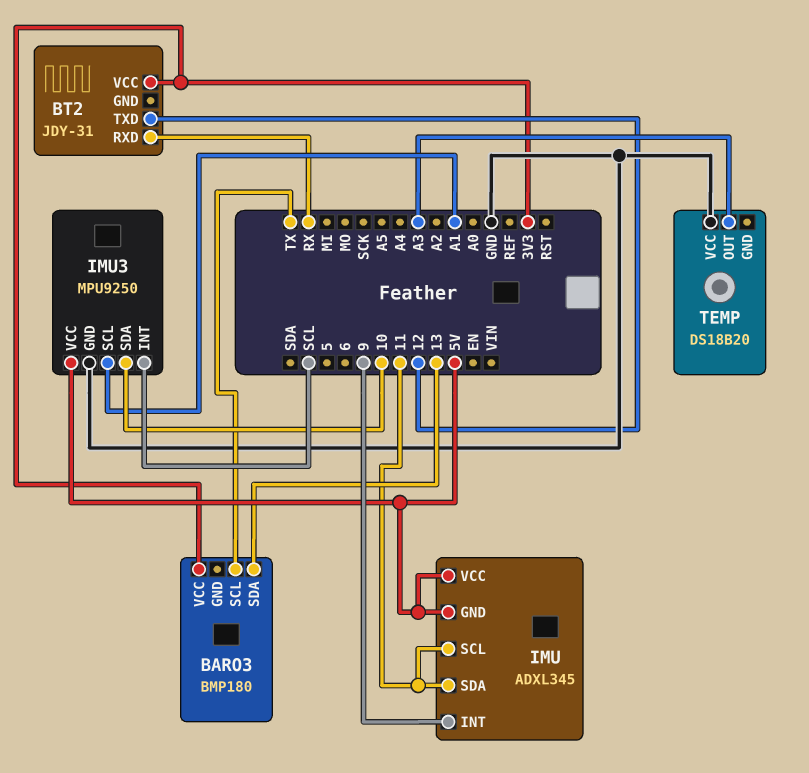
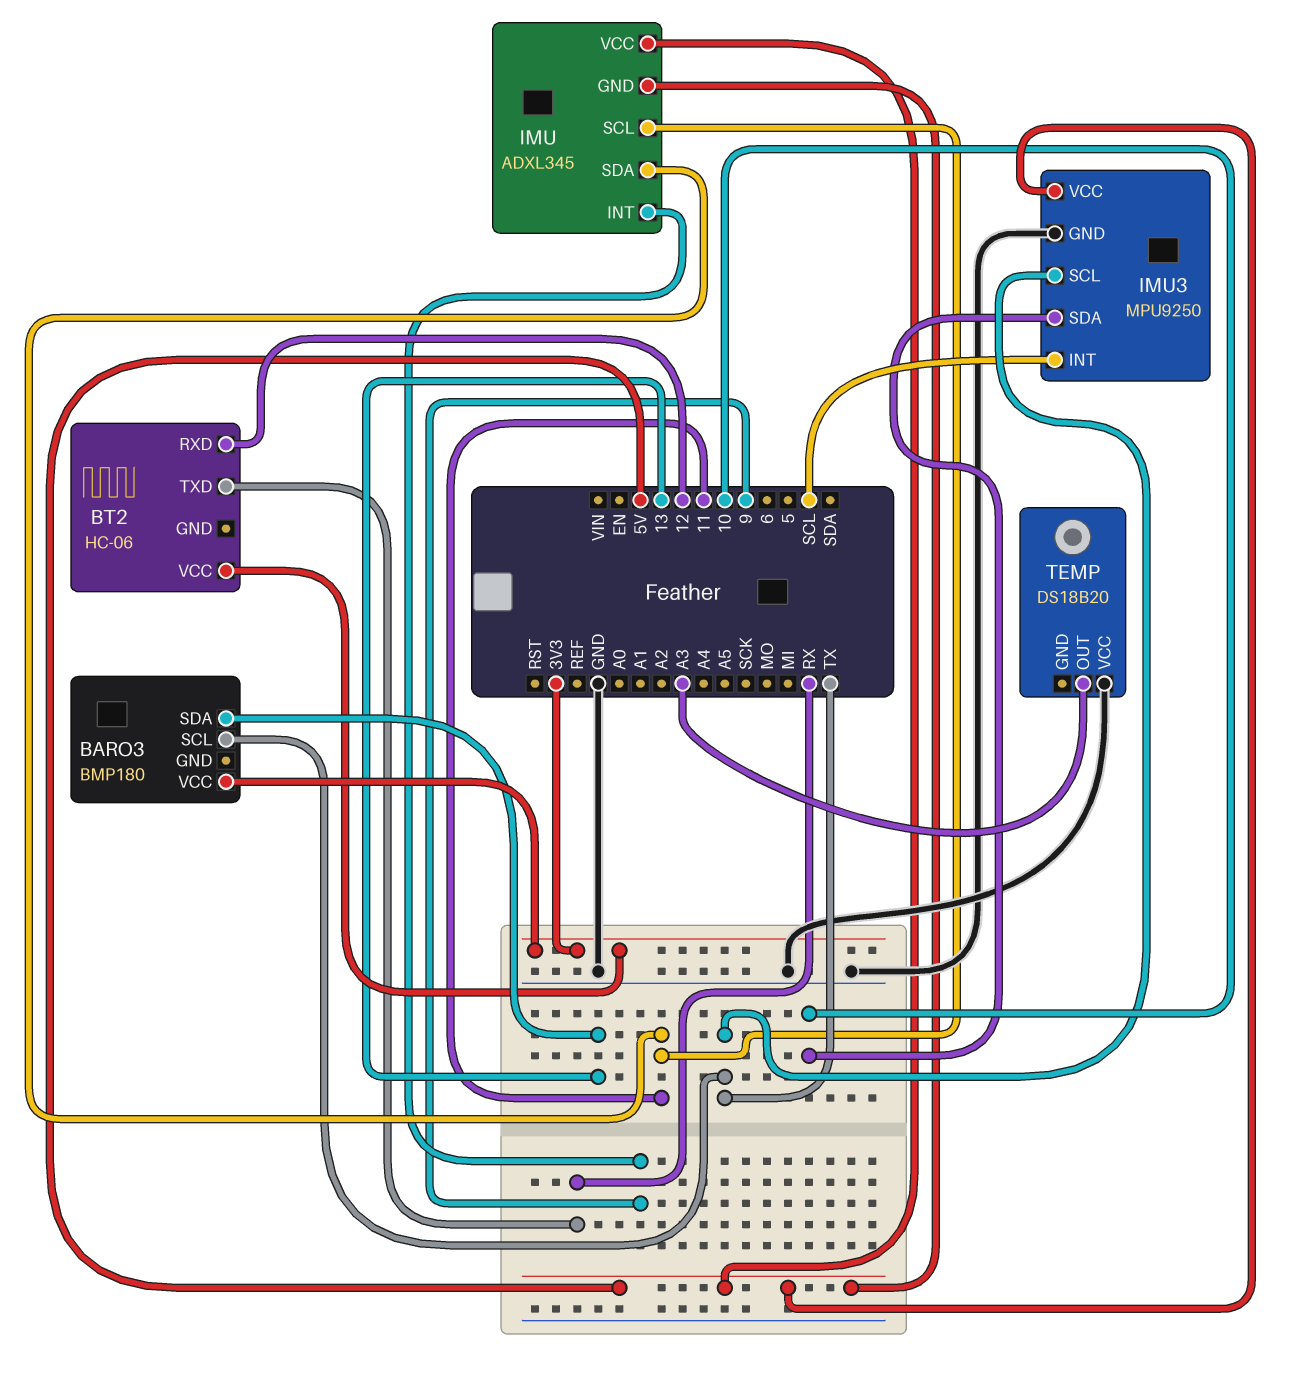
BT2: JDY-31 -> HC-06
BT2 pin RXD: RX -> 12
BT2 pin TXD: 12 -> RX
IMU3 pin SCL: A1 -> TX

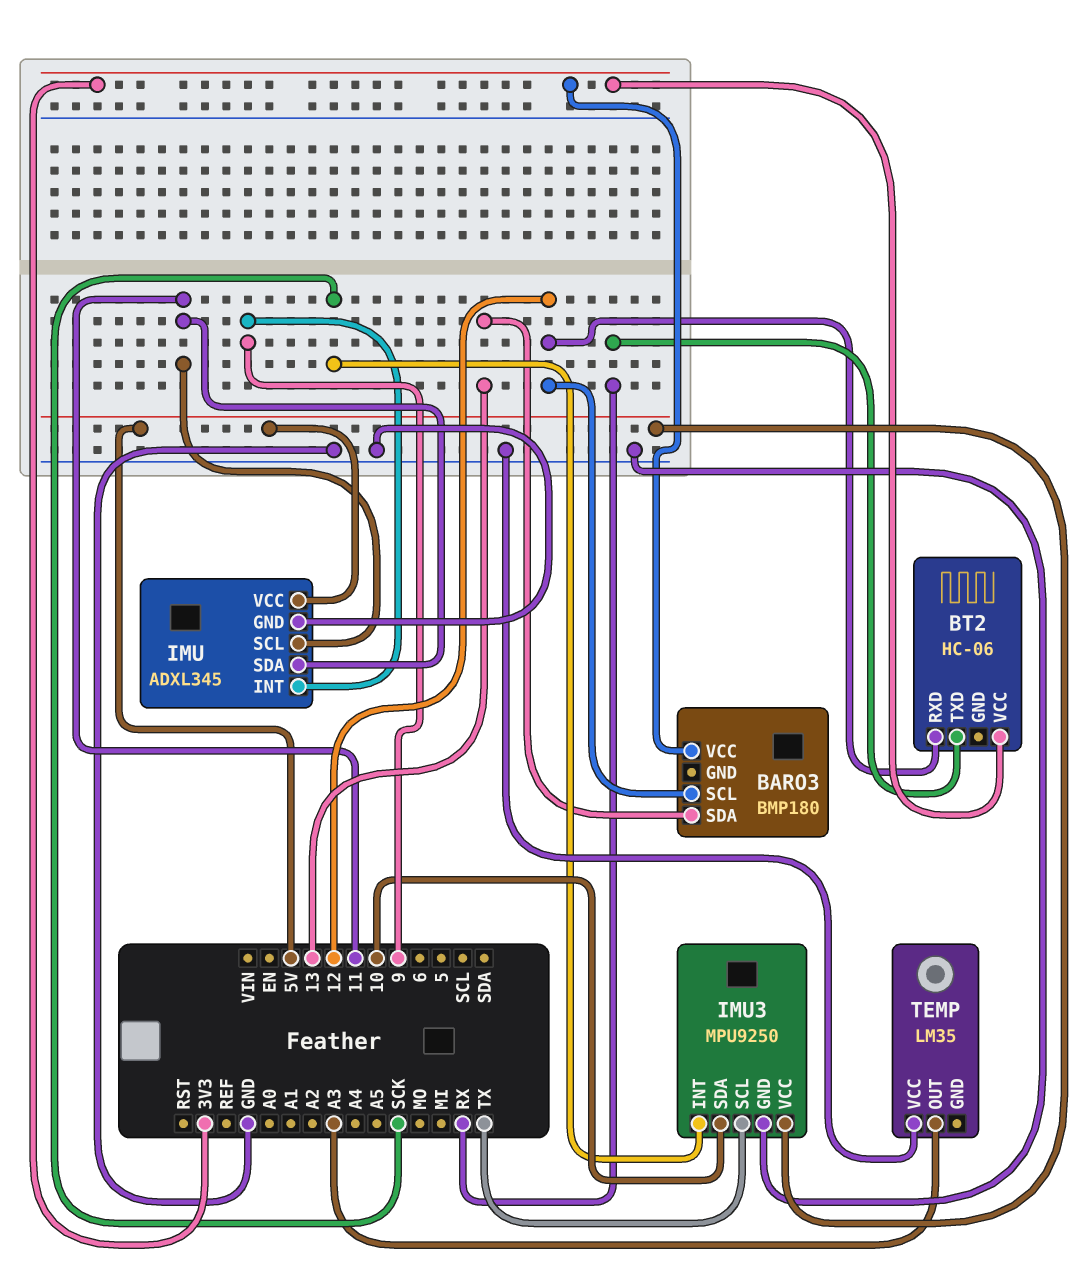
BARO3 pin SCL: TX -> 12
IMU pin GND: 5V -> GND
IMU3 pin INT: SCL -> SCK
TEMP: DS18B20 -> LM35

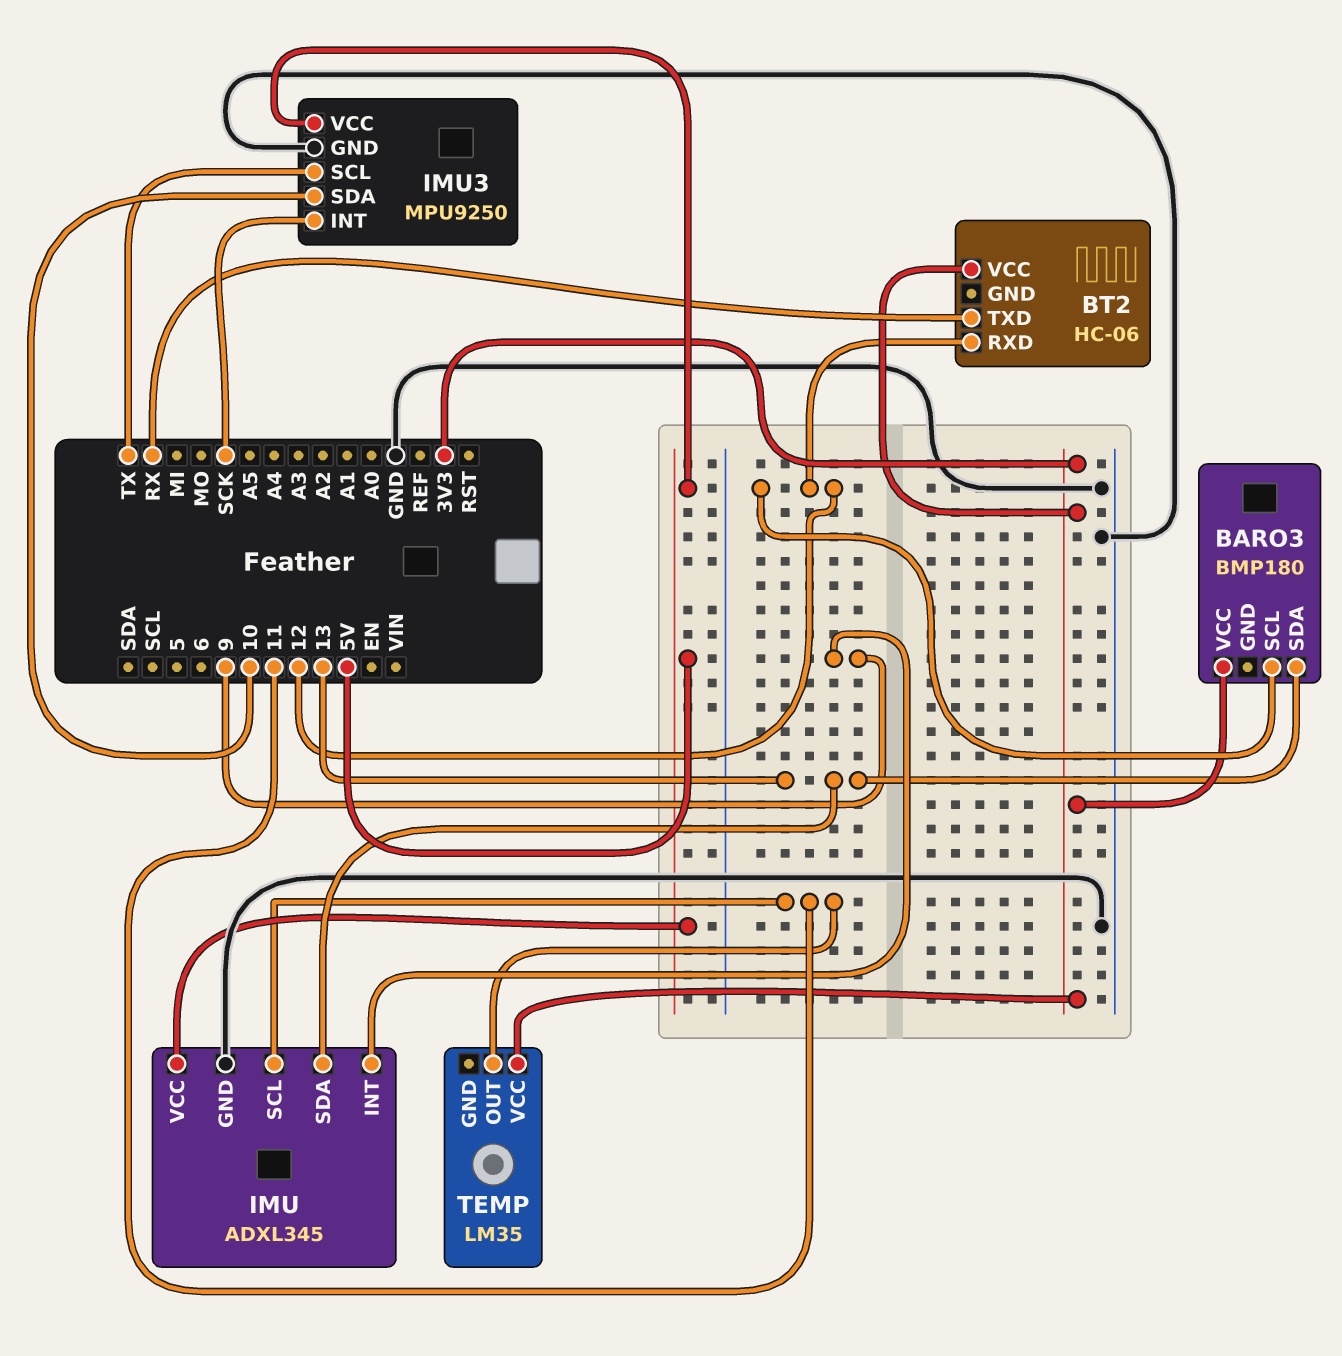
IMU pin SDA: 11 -> 13
TEMP pin OUT: A3 -> 11
TEMP pin VCC: GND -> 3V3

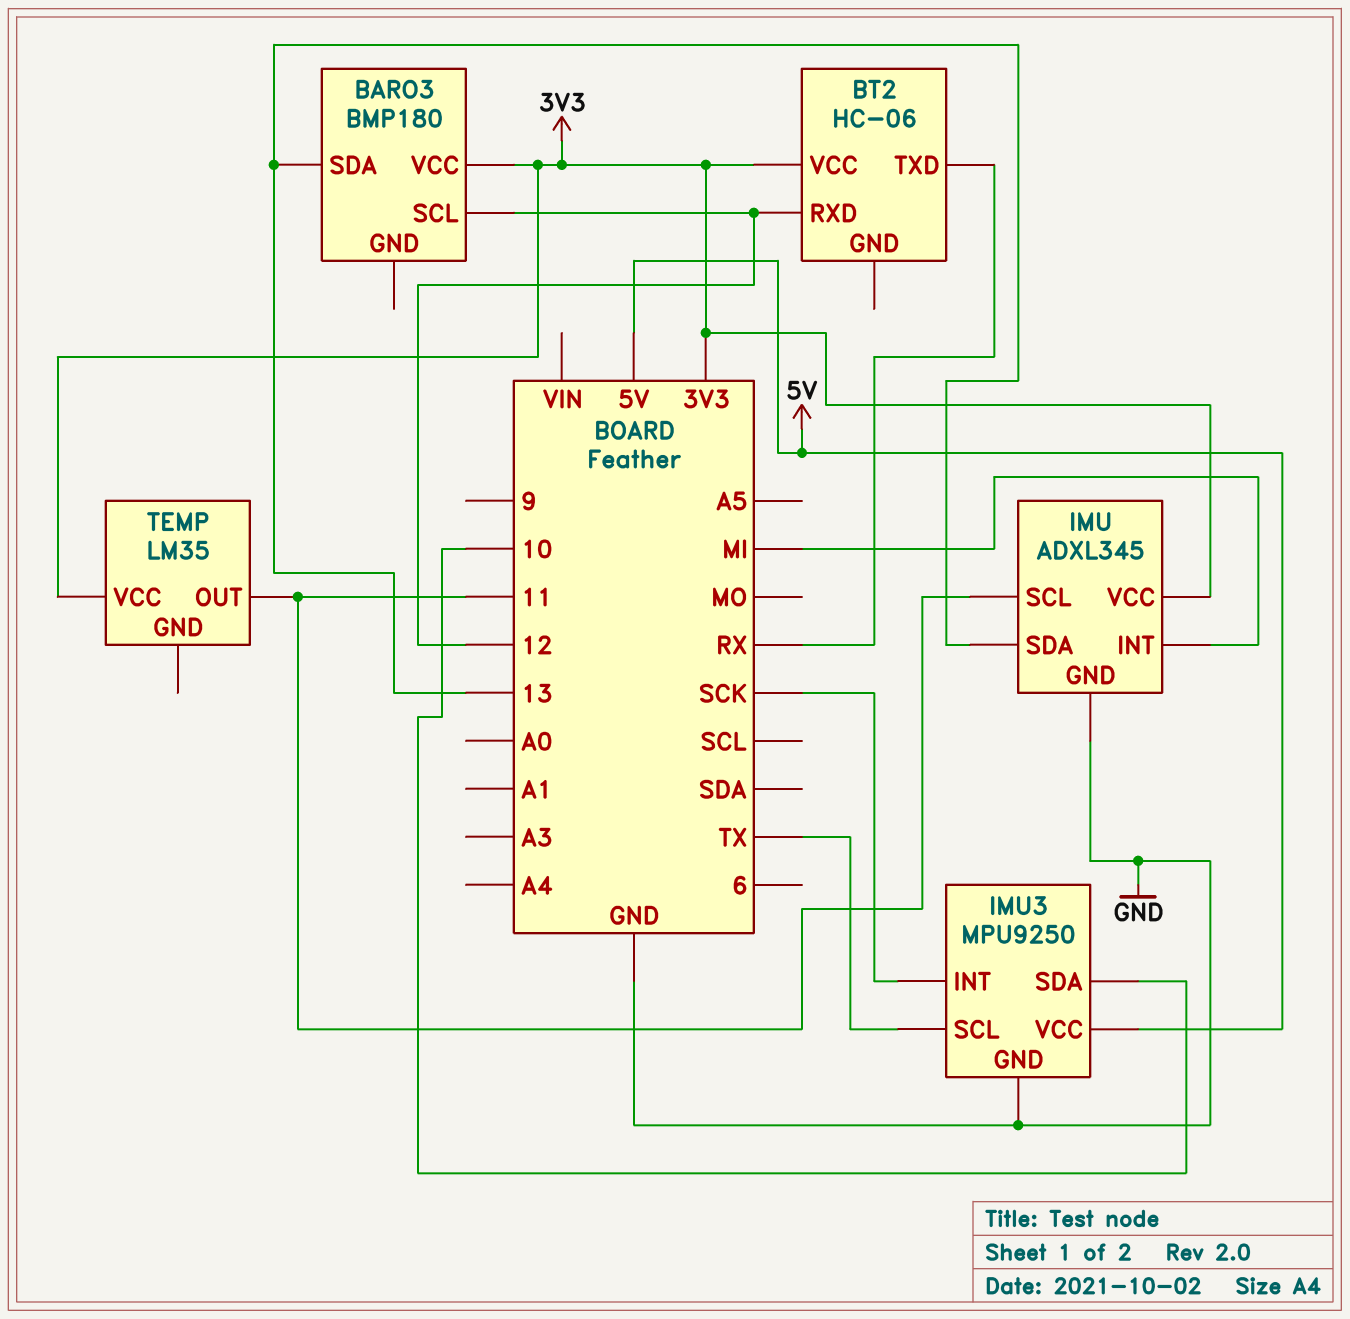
IMU pin INT: 9 -> MI
IMU pin VCC: 5V -> 3V3

